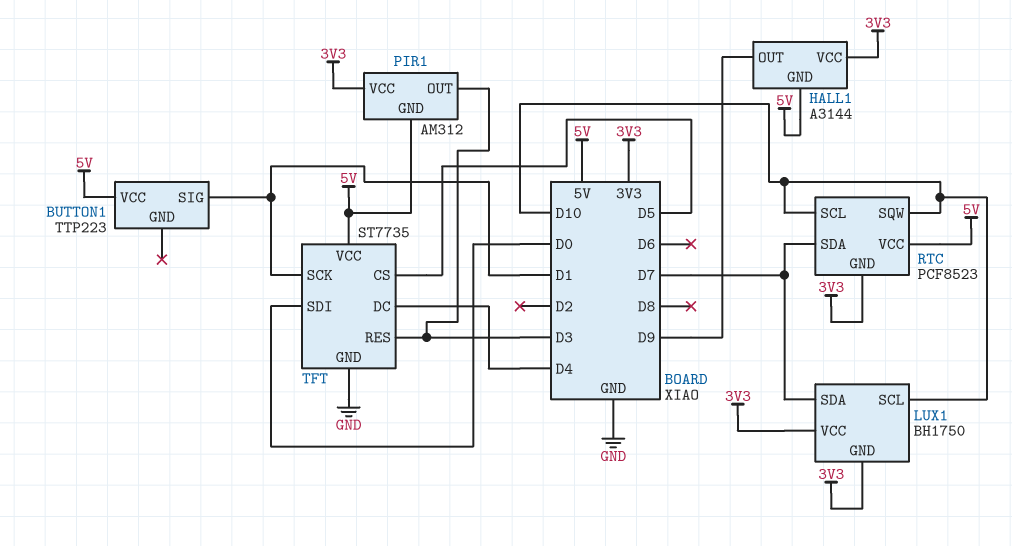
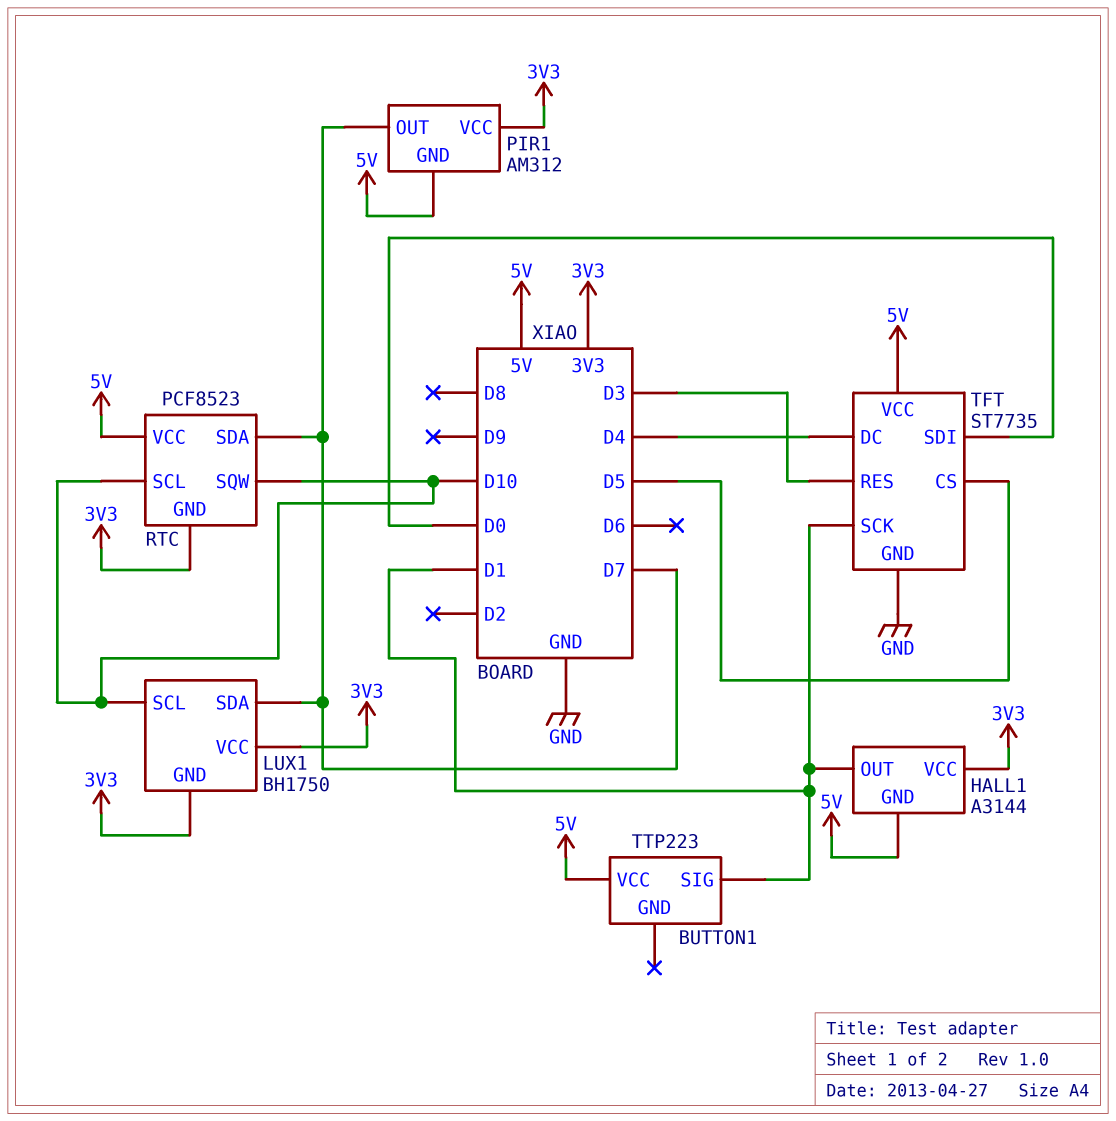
HALL1 pin OUT: D9 -> D1
PIR1 pin OUT: D3 -> D7

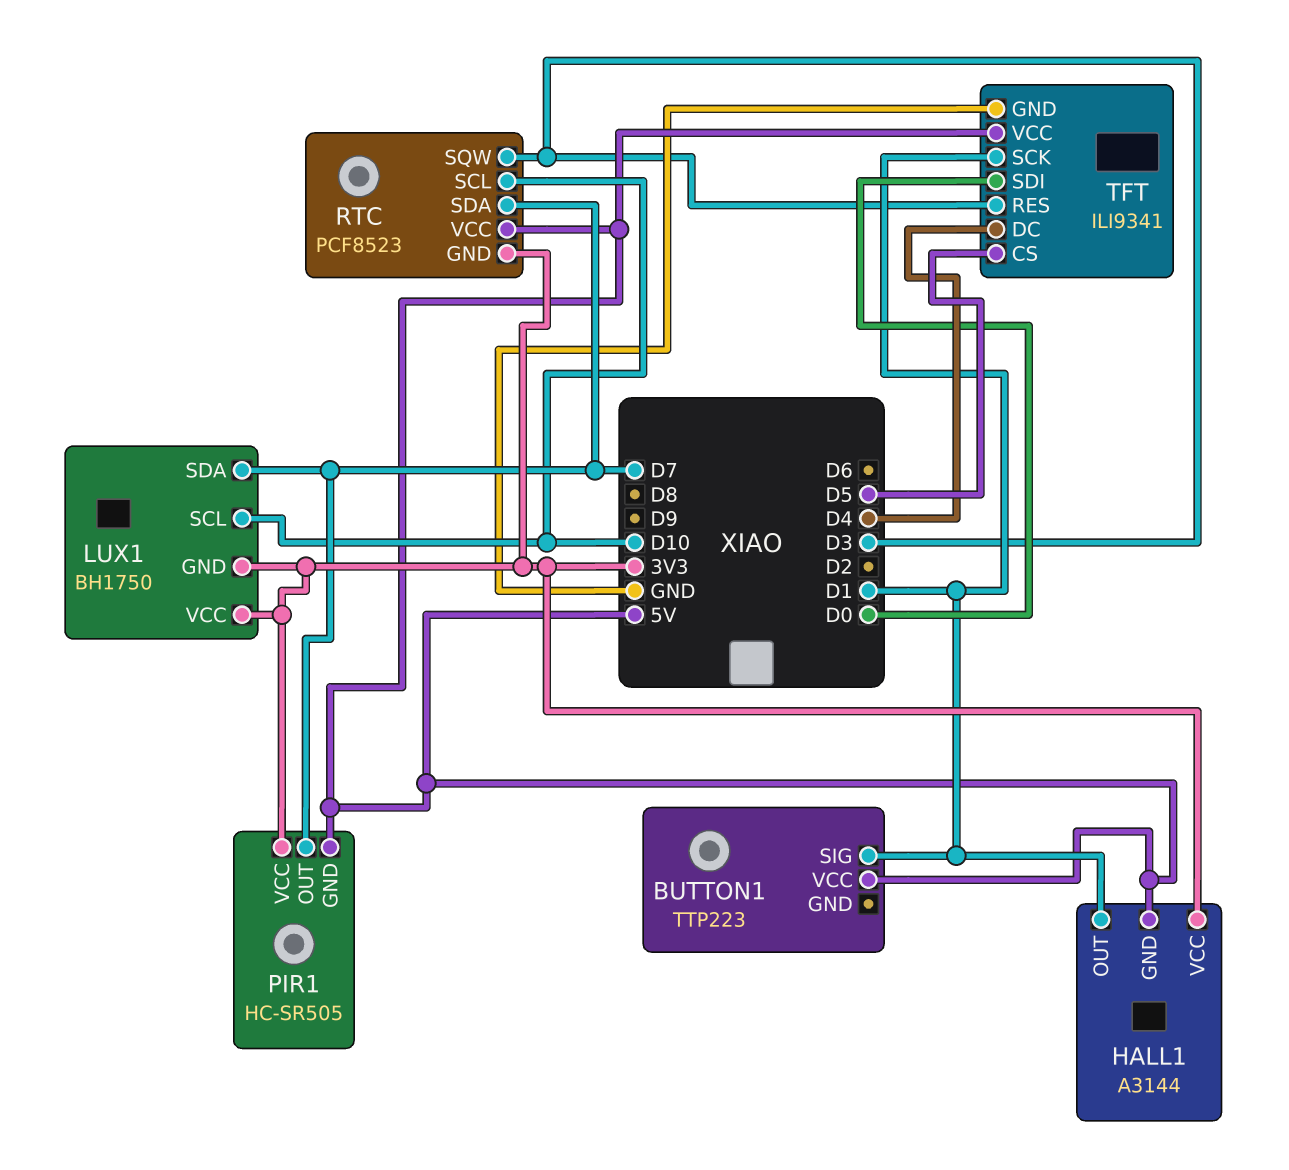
PIR1: AM312 -> HC-SR505
RTC pin SQW: D10 -> D3
TFT: ST7735 -> ILI9341

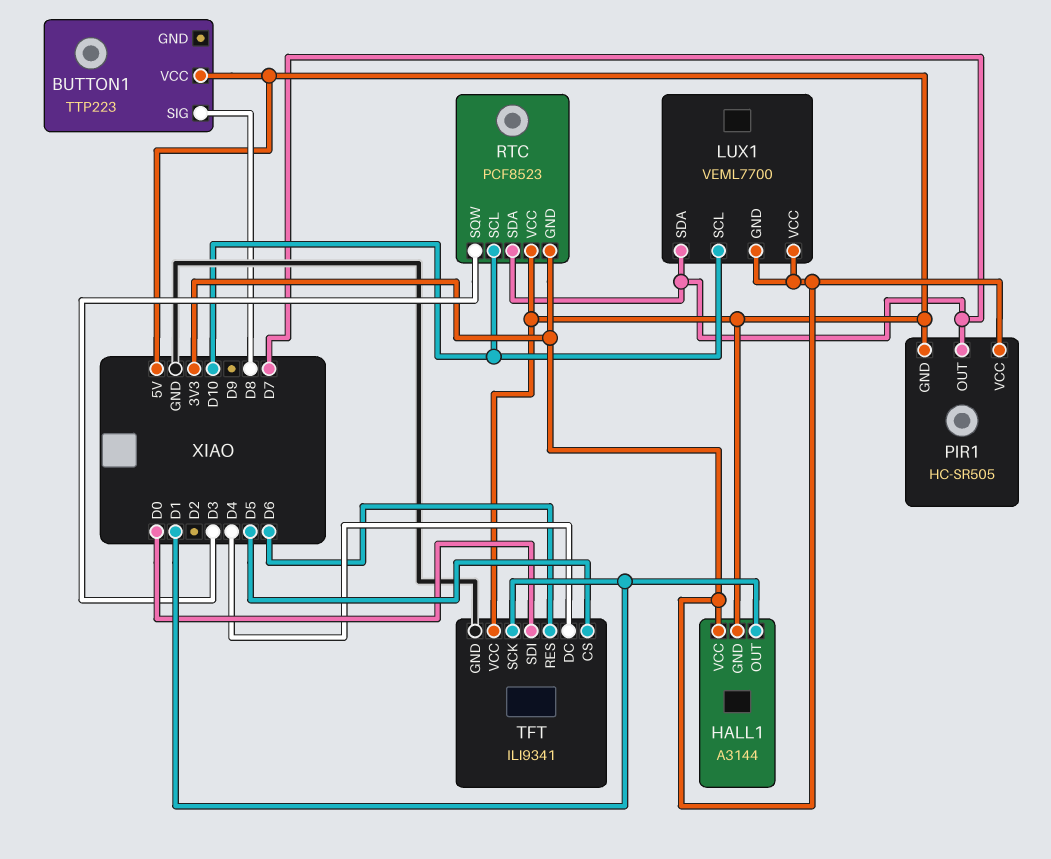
BUTTON1 pin SIG: D1 -> D8
LUX1: BH1750 -> VEML7700
TFT pin RES: D3 -> D6

